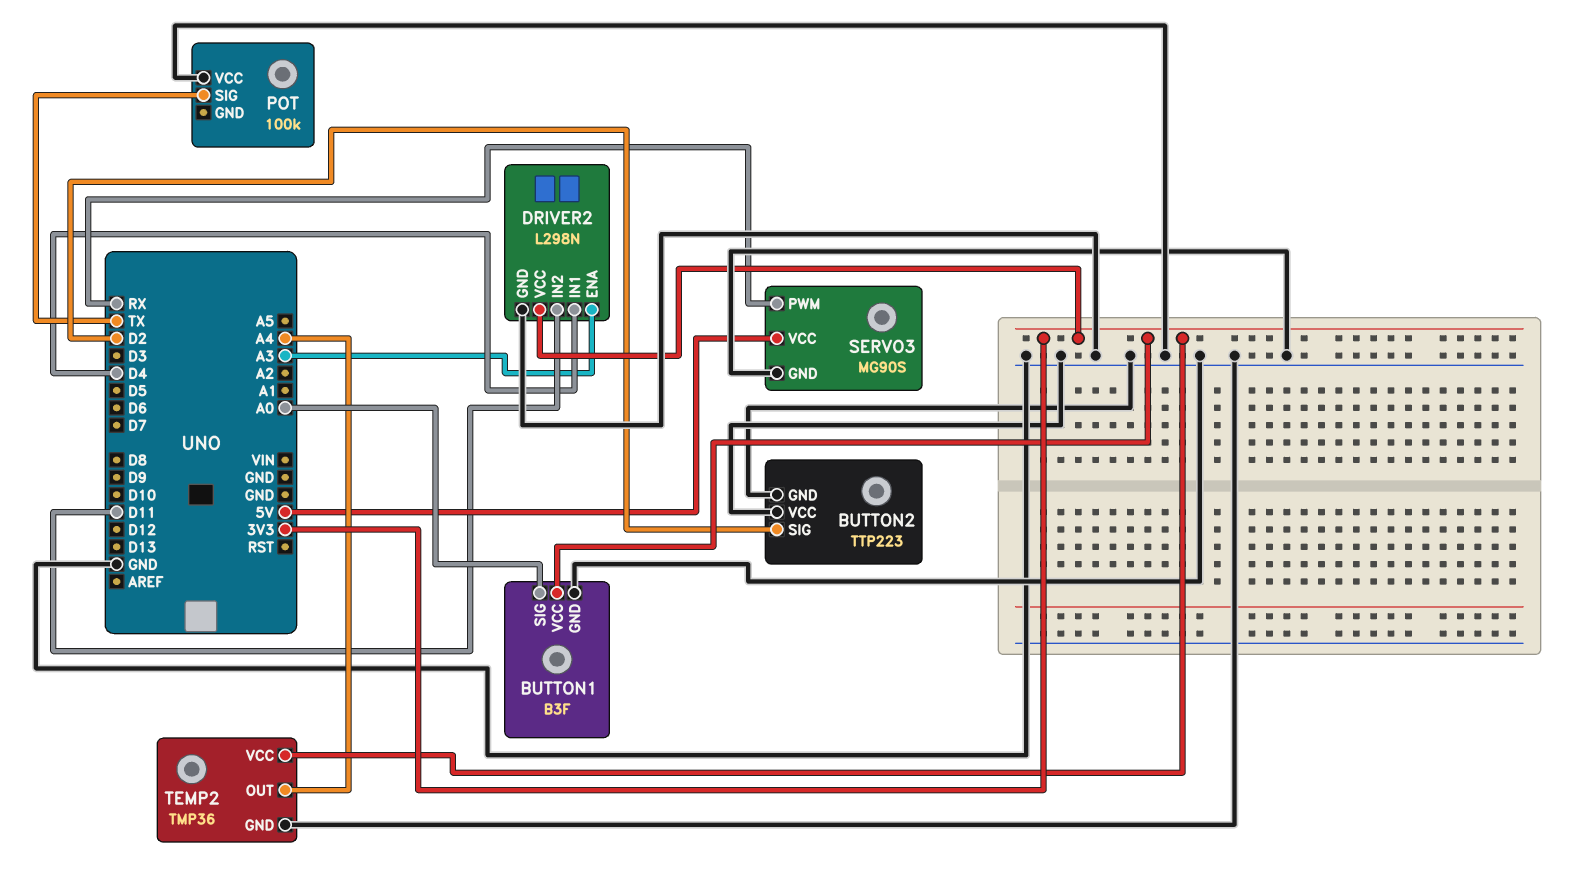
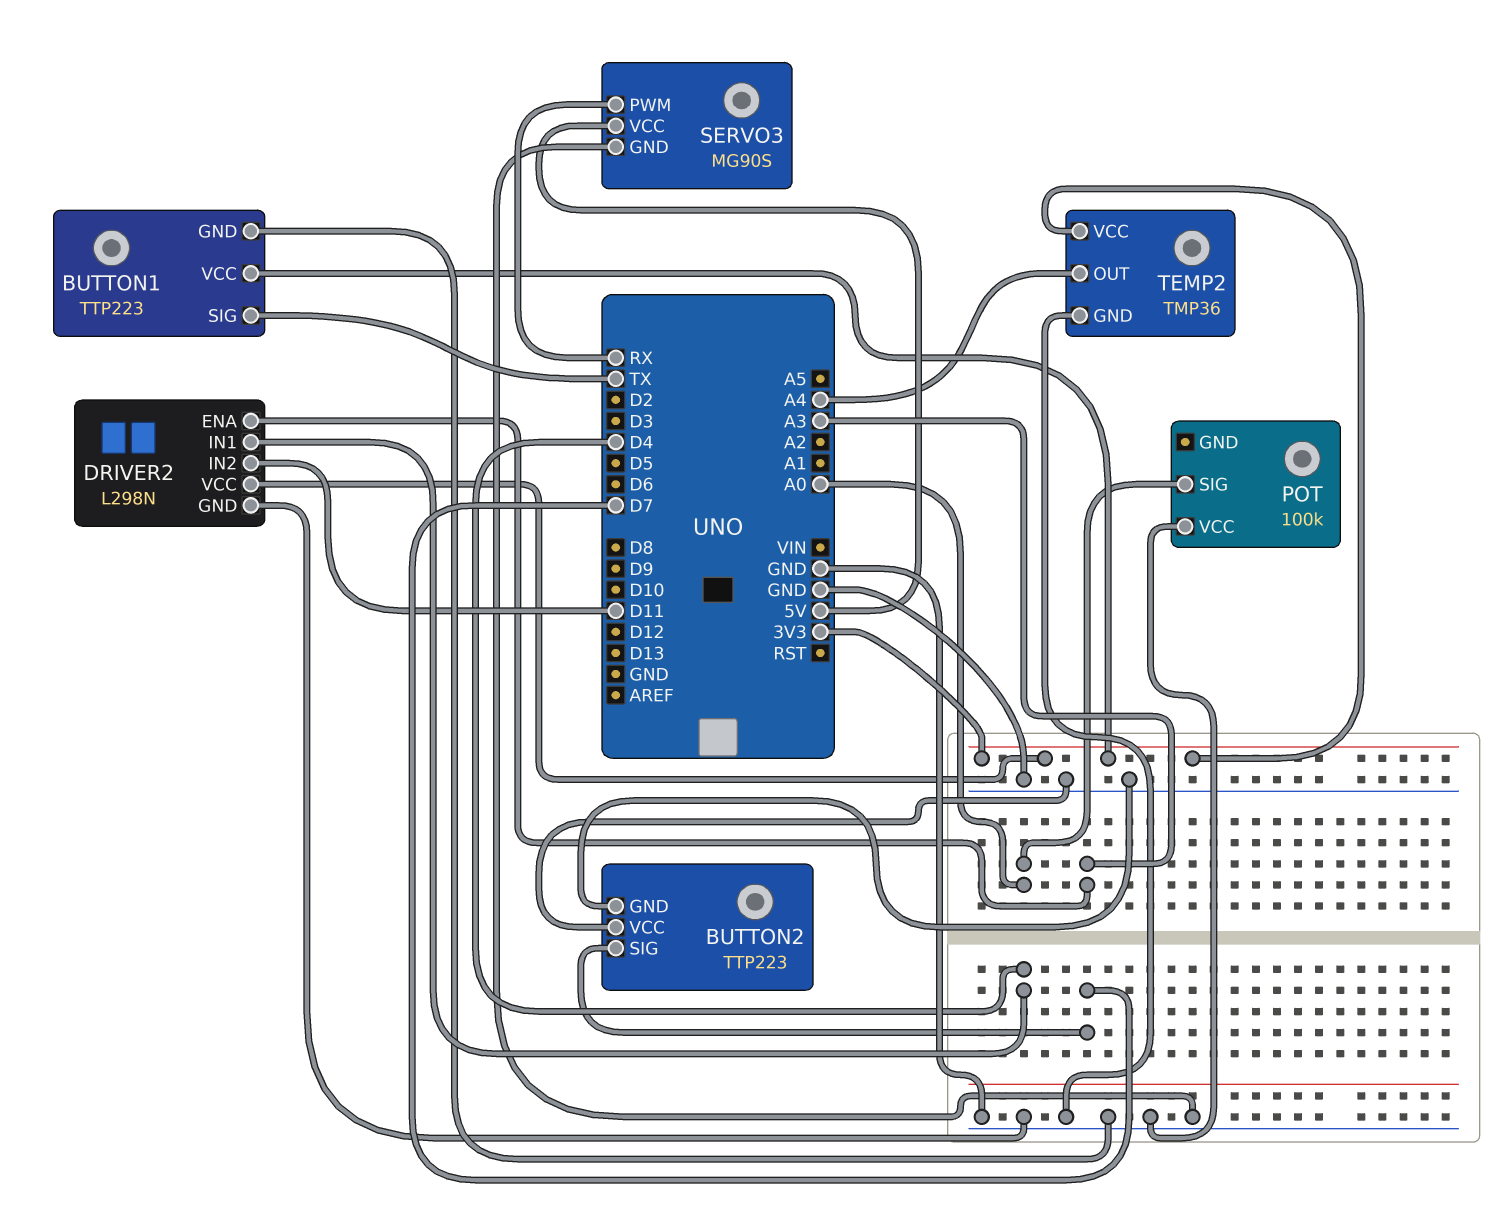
BUTTON1: B3F -> TTP223
BUTTON1 pin SIG: A0 -> TX
BUTTON2 pin SIG: D2 -> D7
POT pin SIG: TX -> A0

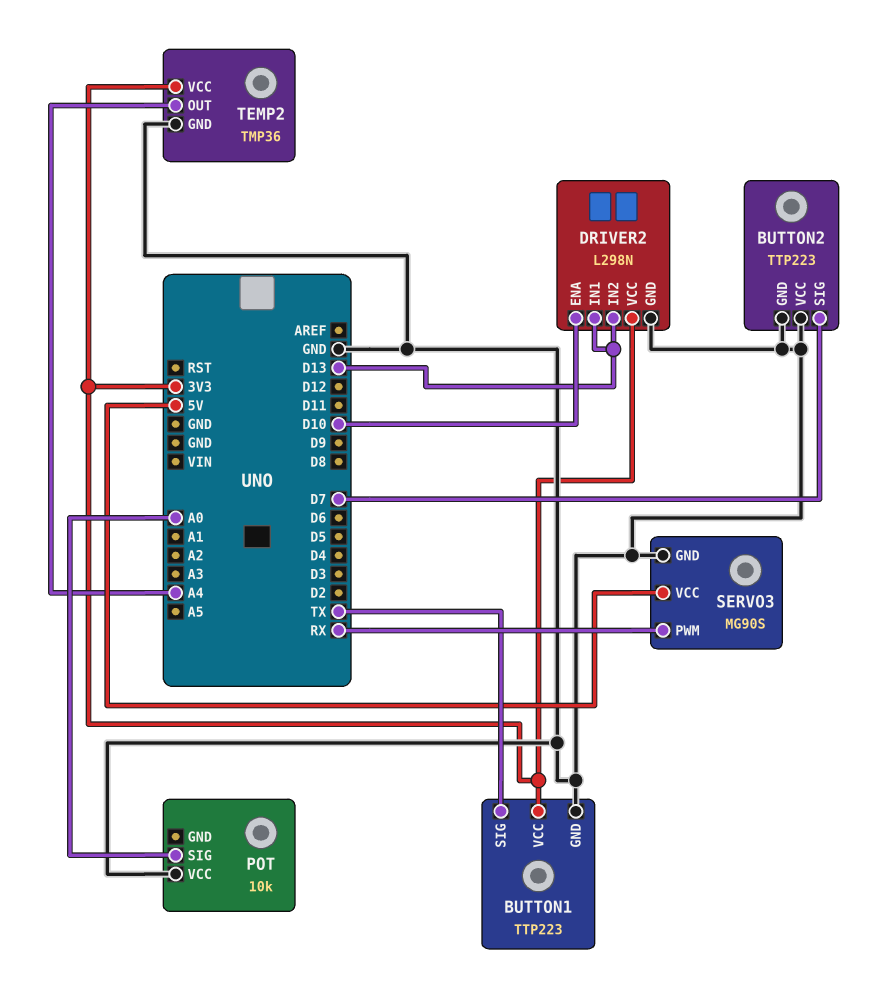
DRIVER2 pin ENA: A3 -> D10
DRIVER2 pin IN1: D4 -> D13
DRIVER2 pin IN2: D11 -> D13
POT: 100k -> 10k

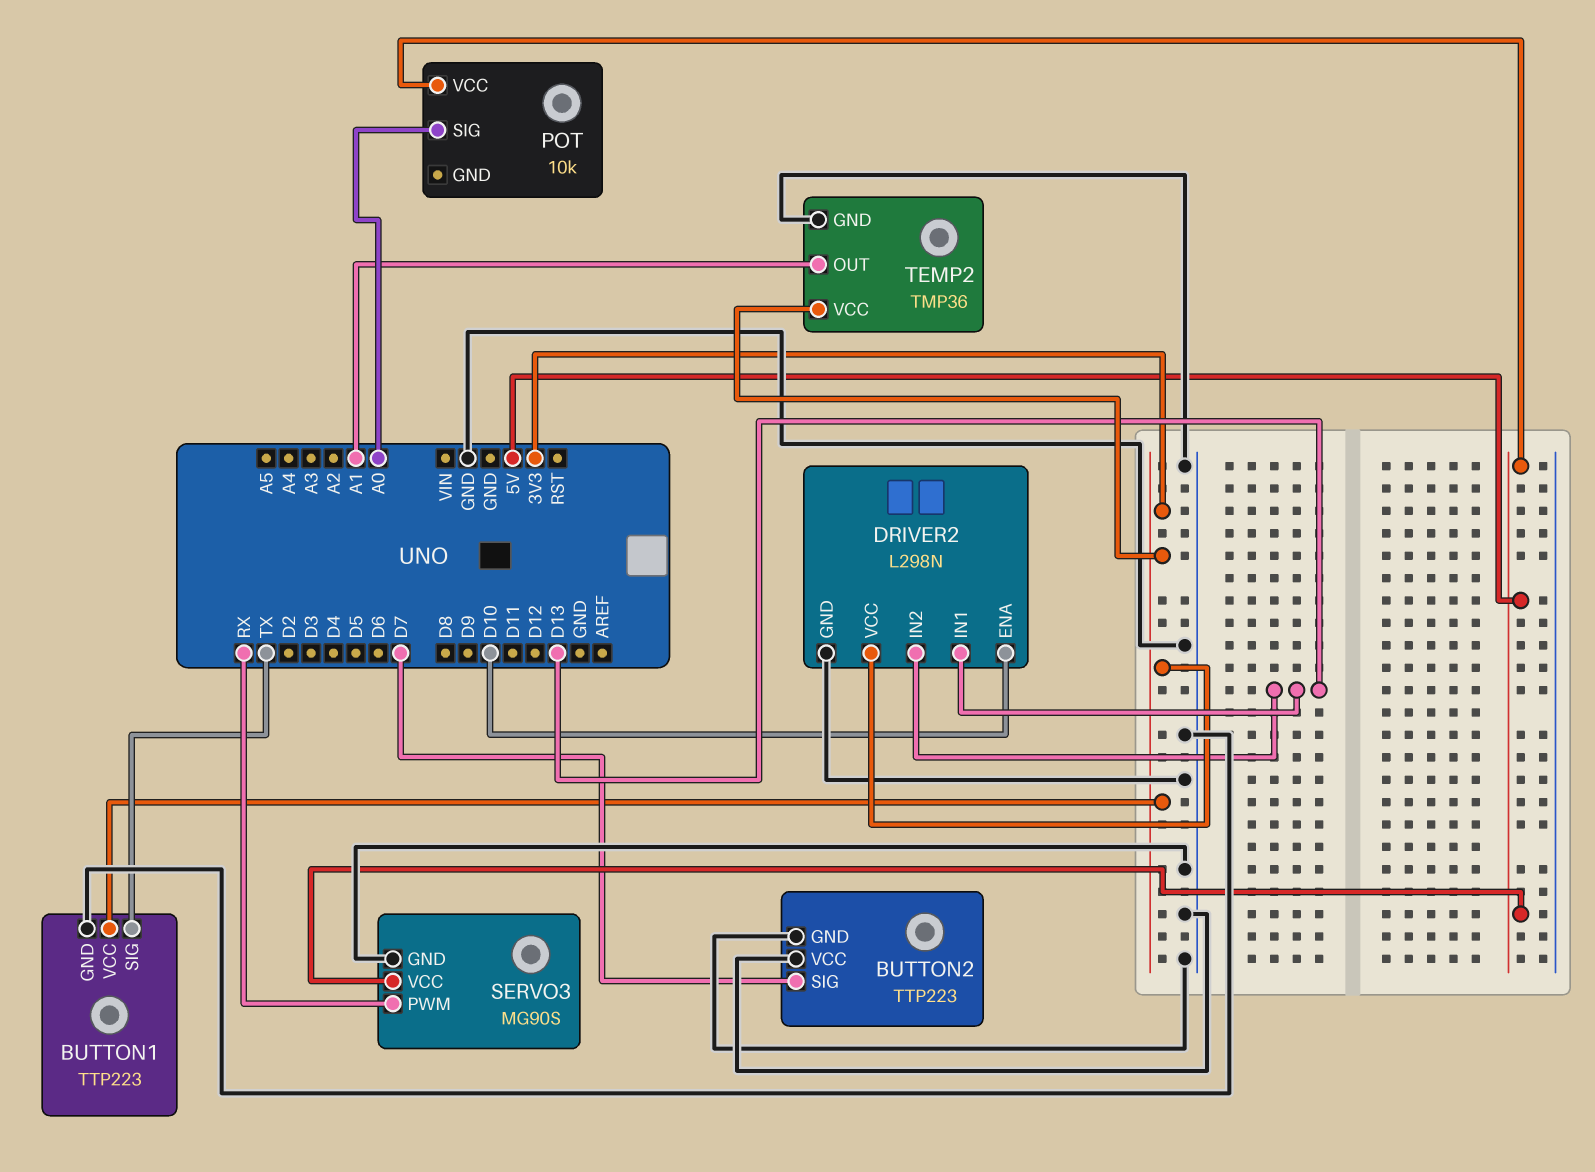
POT pin VCC: GND -> 5V
TEMP2 pin OUT: A4 -> A1

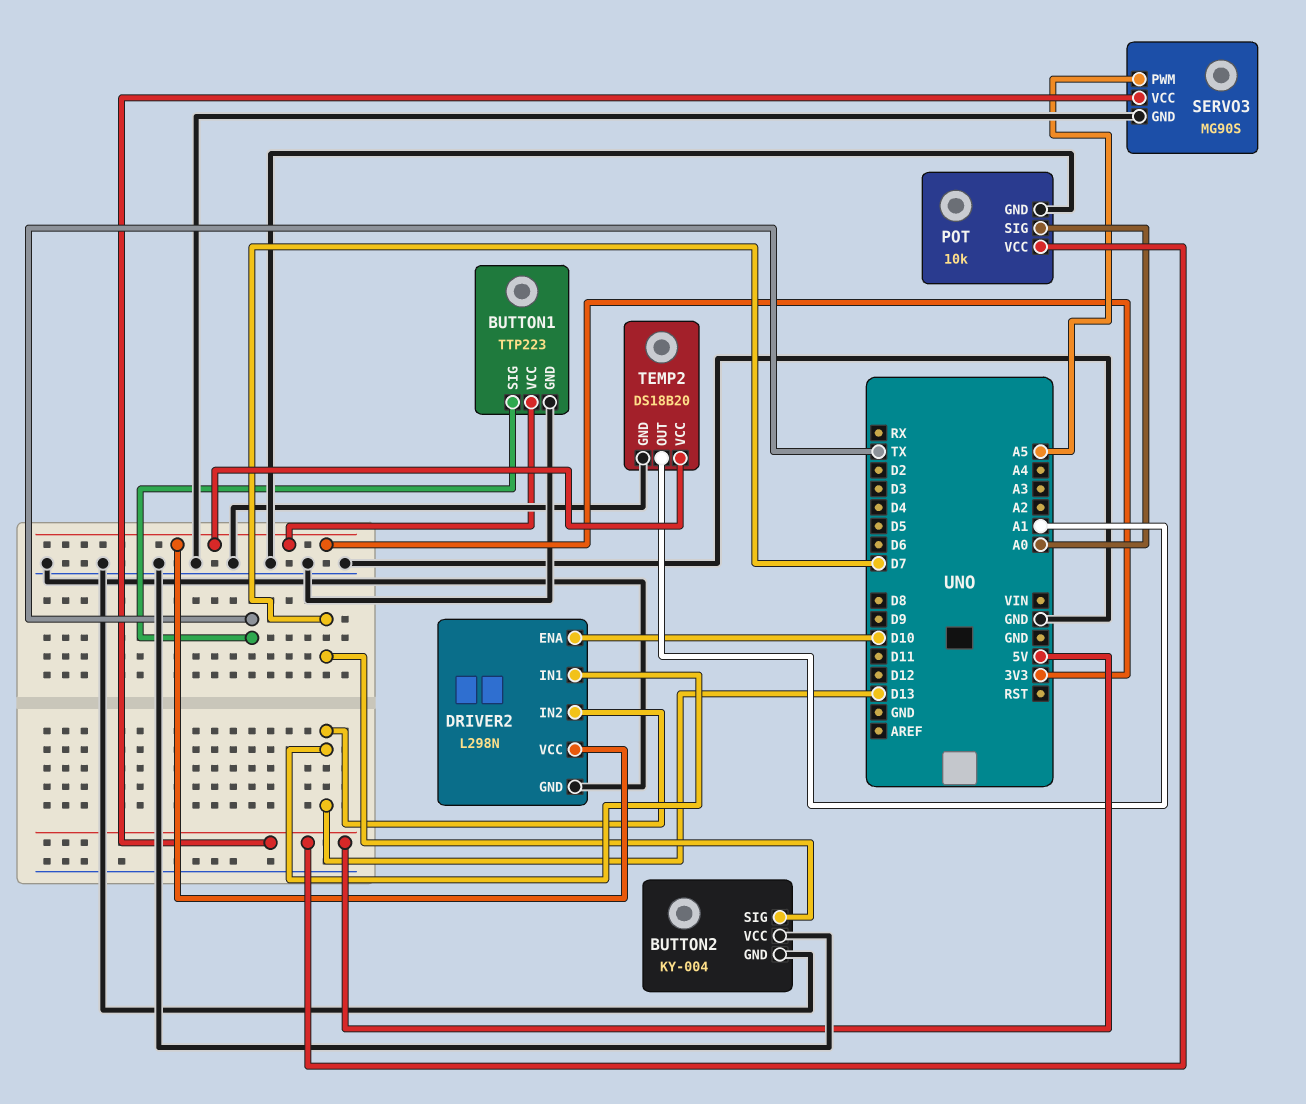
BUTTON2: TTP223 -> KY-004
POT pin GND: none -> GND
SERVO3 pin PWM: RX -> A5
TEMP2: TMP36 -> DS18B20

